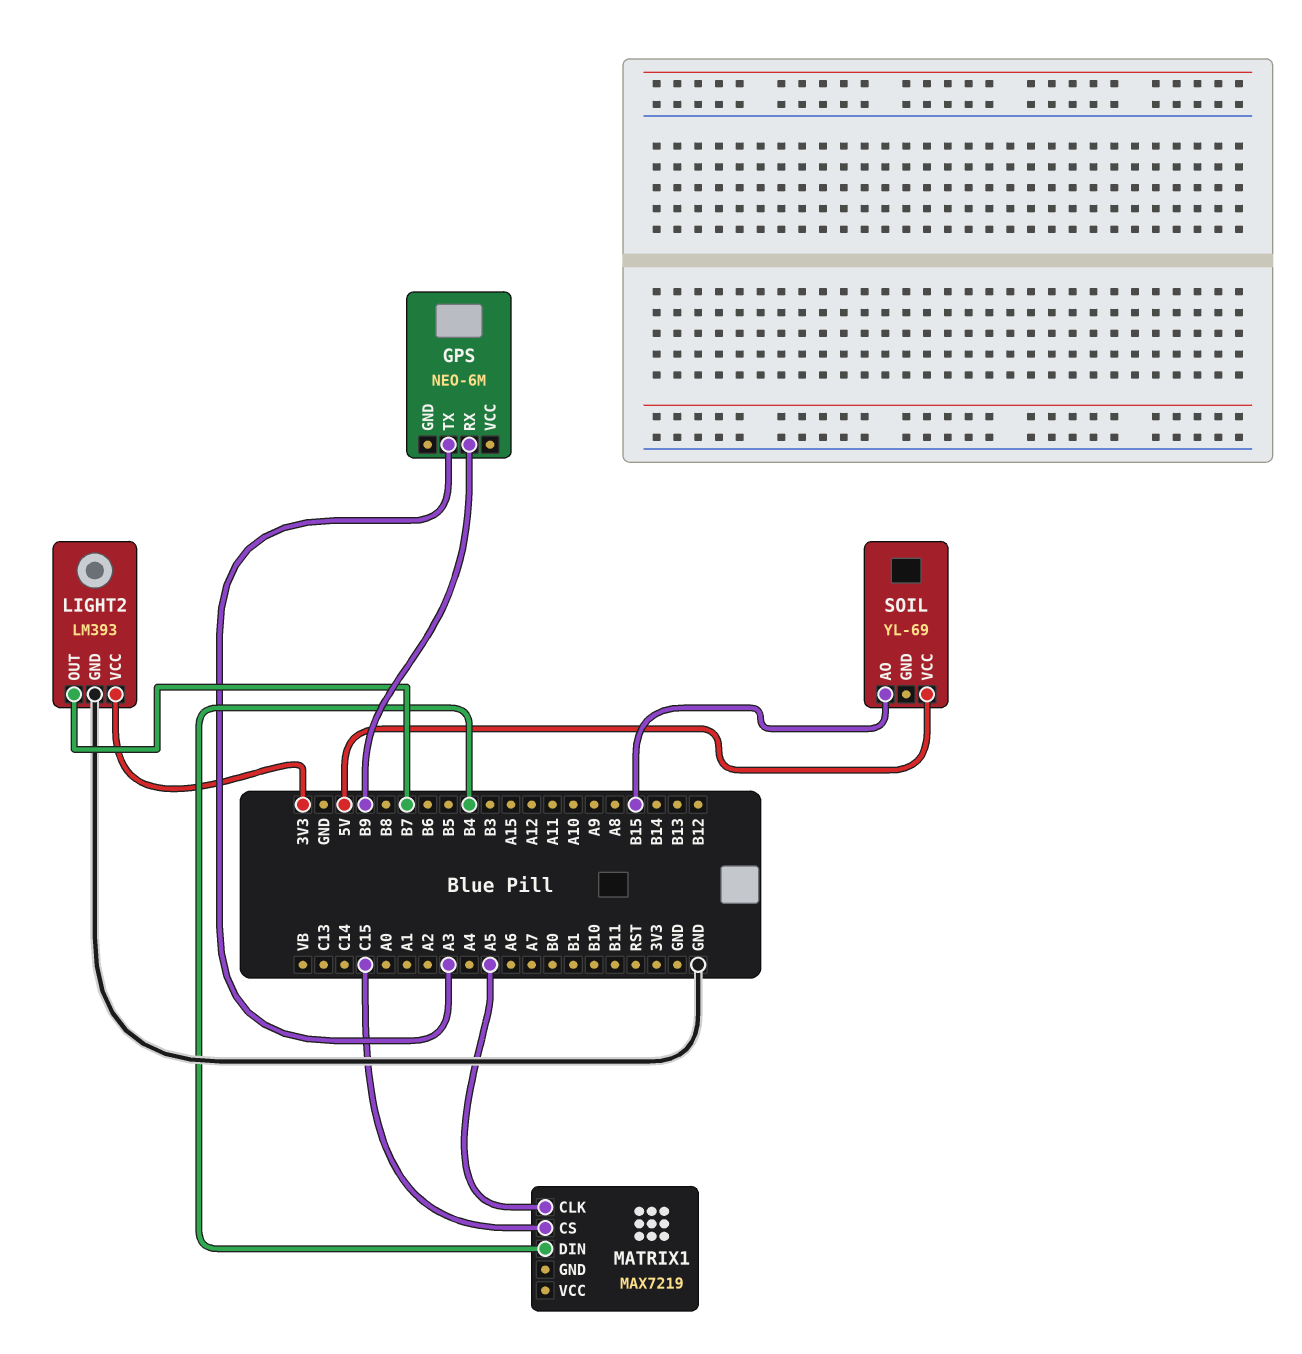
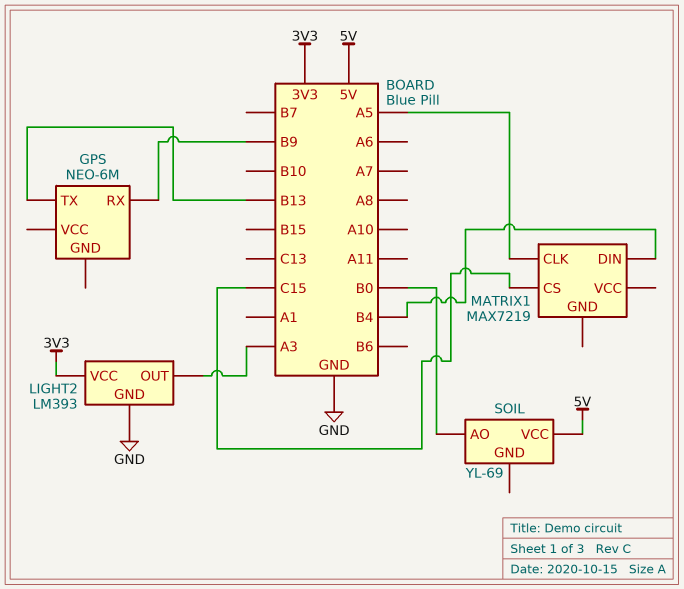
GPS pin TX: A3 -> B13
LIGHT2 pin OUT: B7 -> A3
SOIL pin AO: B15 -> B0

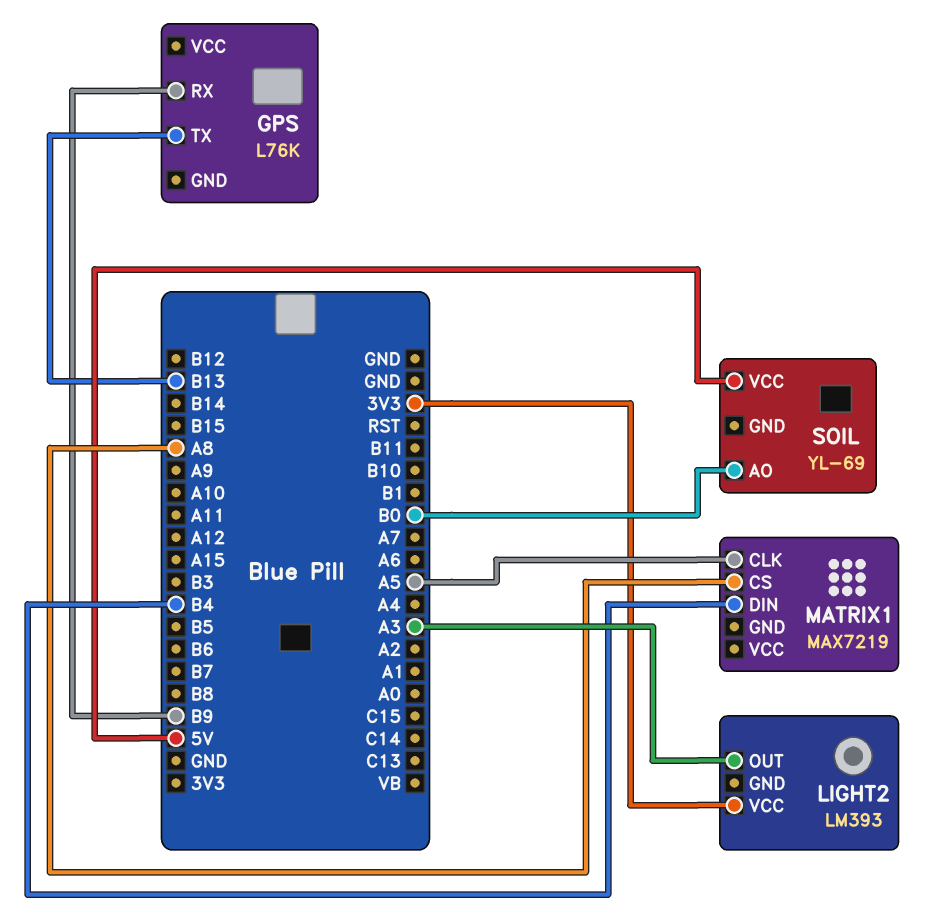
GPS: NEO-6M -> L76K
LIGHT2 pin GND: GND -> none
MATRIX1 pin CS: C15 -> A8

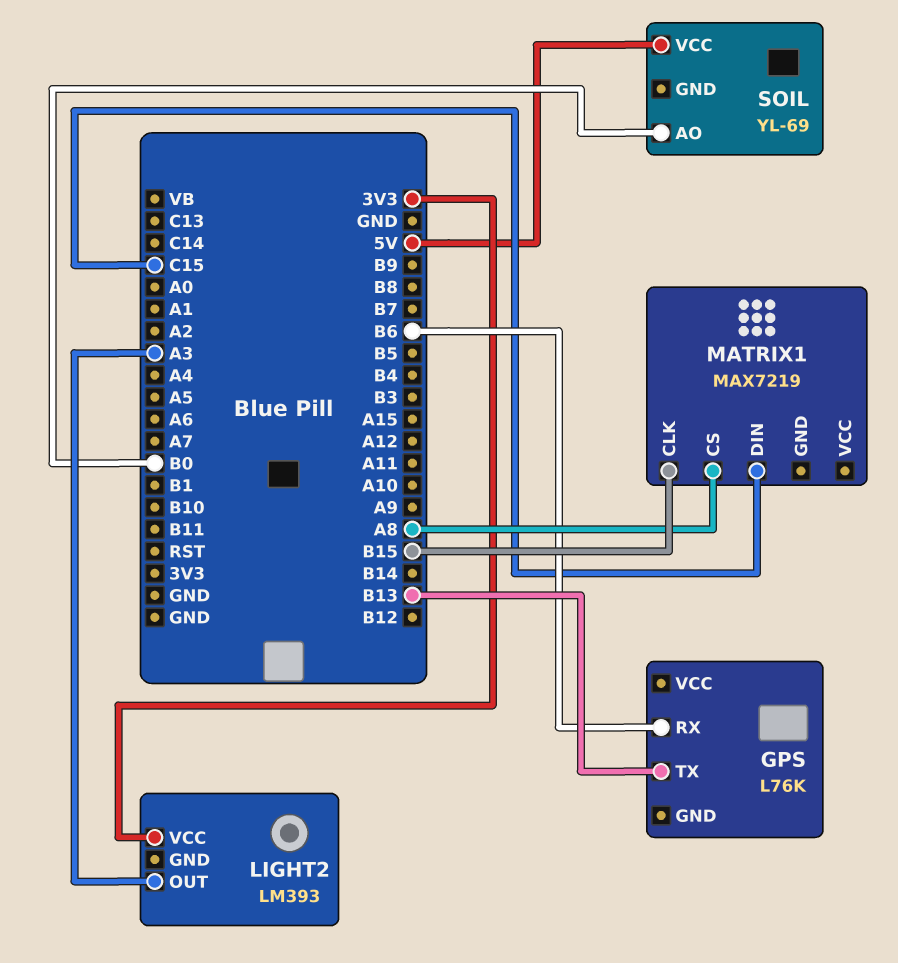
GPS pin RX: B9 -> B6
MATRIX1 pin CLK: A5 -> B15
MATRIX1 pin DIN: B4 -> C15

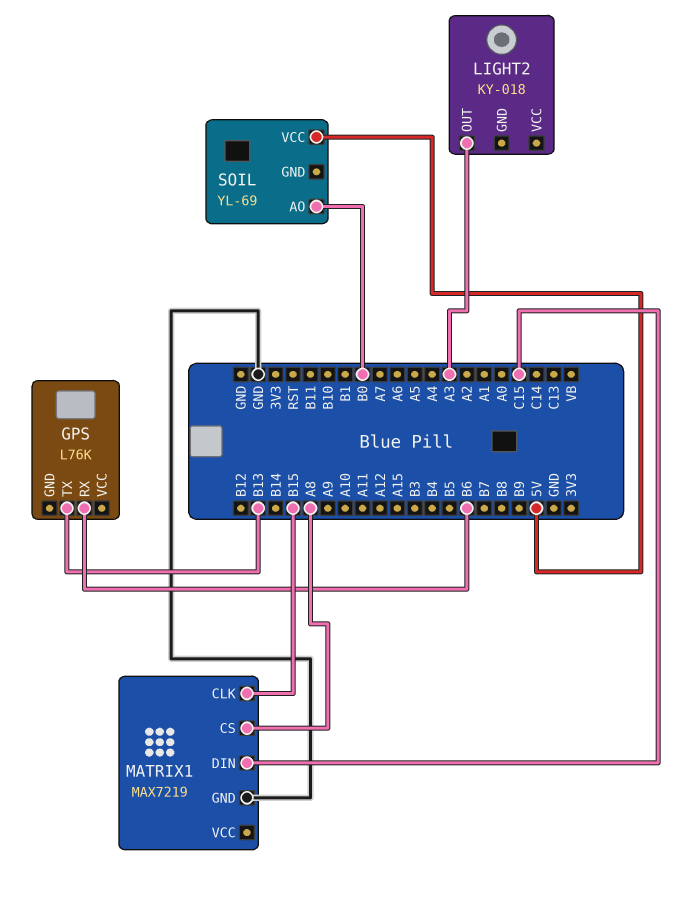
LIGHT2: LM393 -> KY-018
LIGHT2 pin VCC: 3V3 -> none
MATRIX1 pin GND: none -> GND

